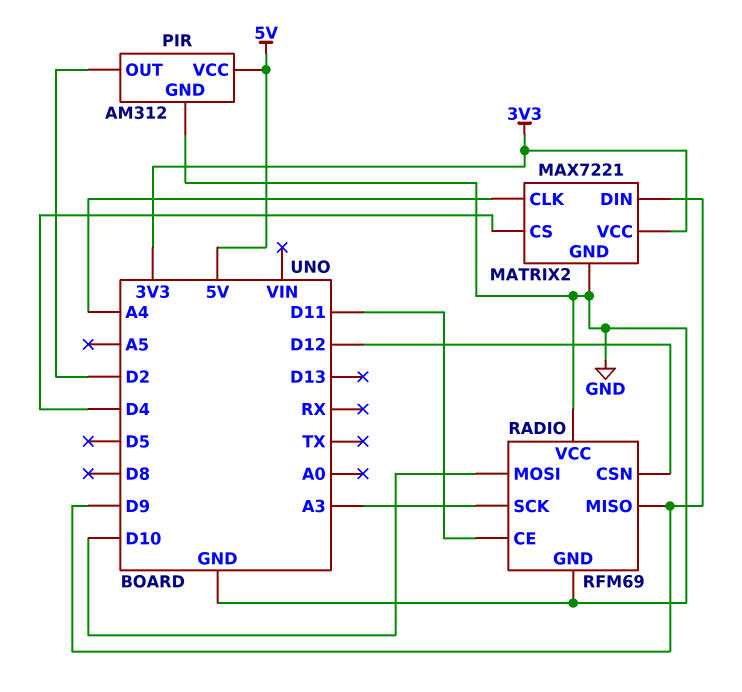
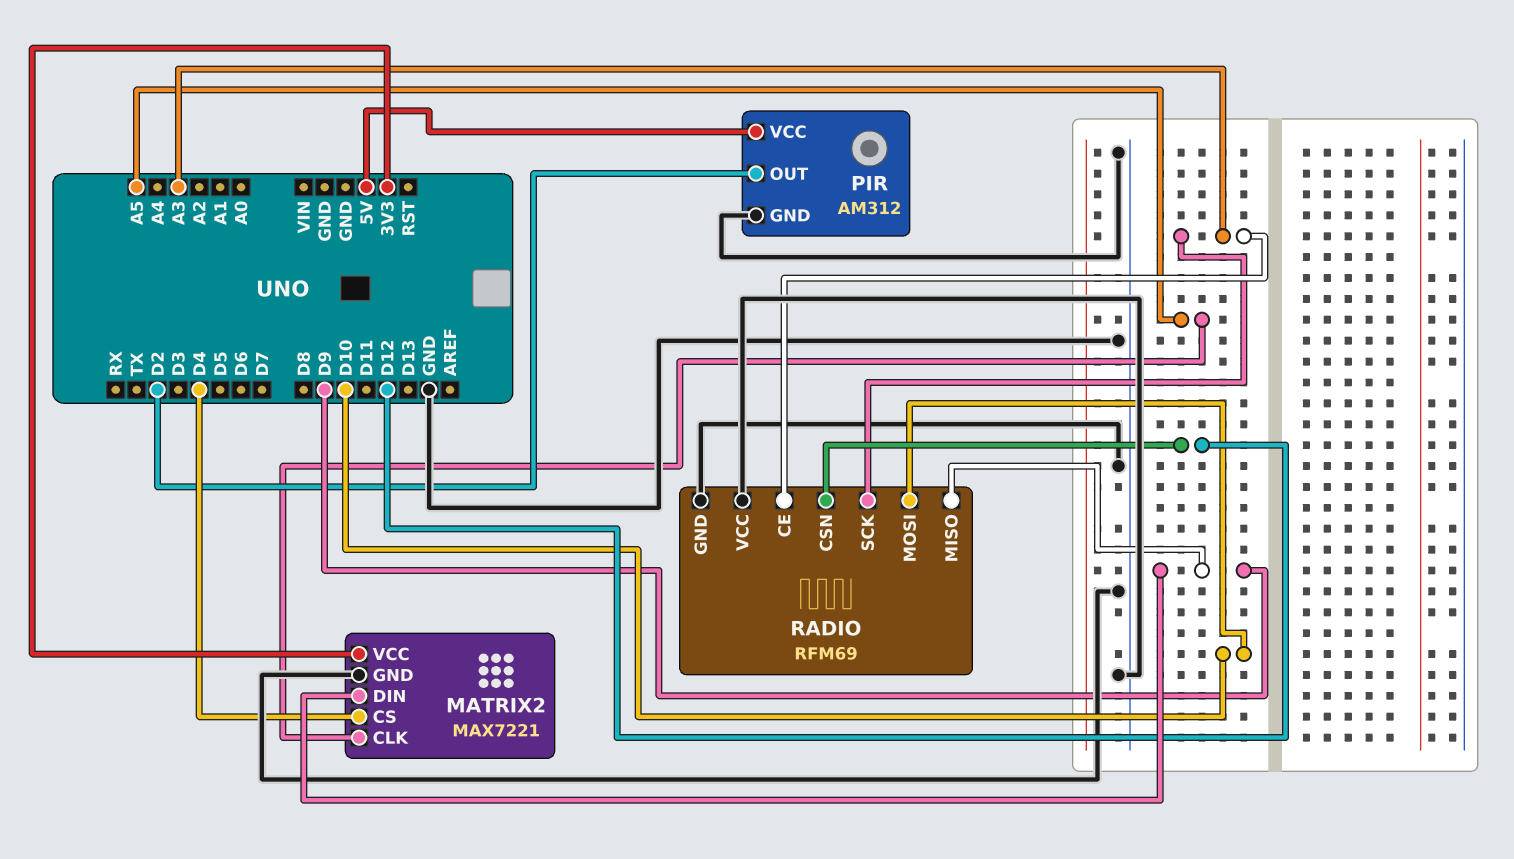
MATRIX2 pin CLK: A4 -> A5
RADIO pin CE: D11 -> A3

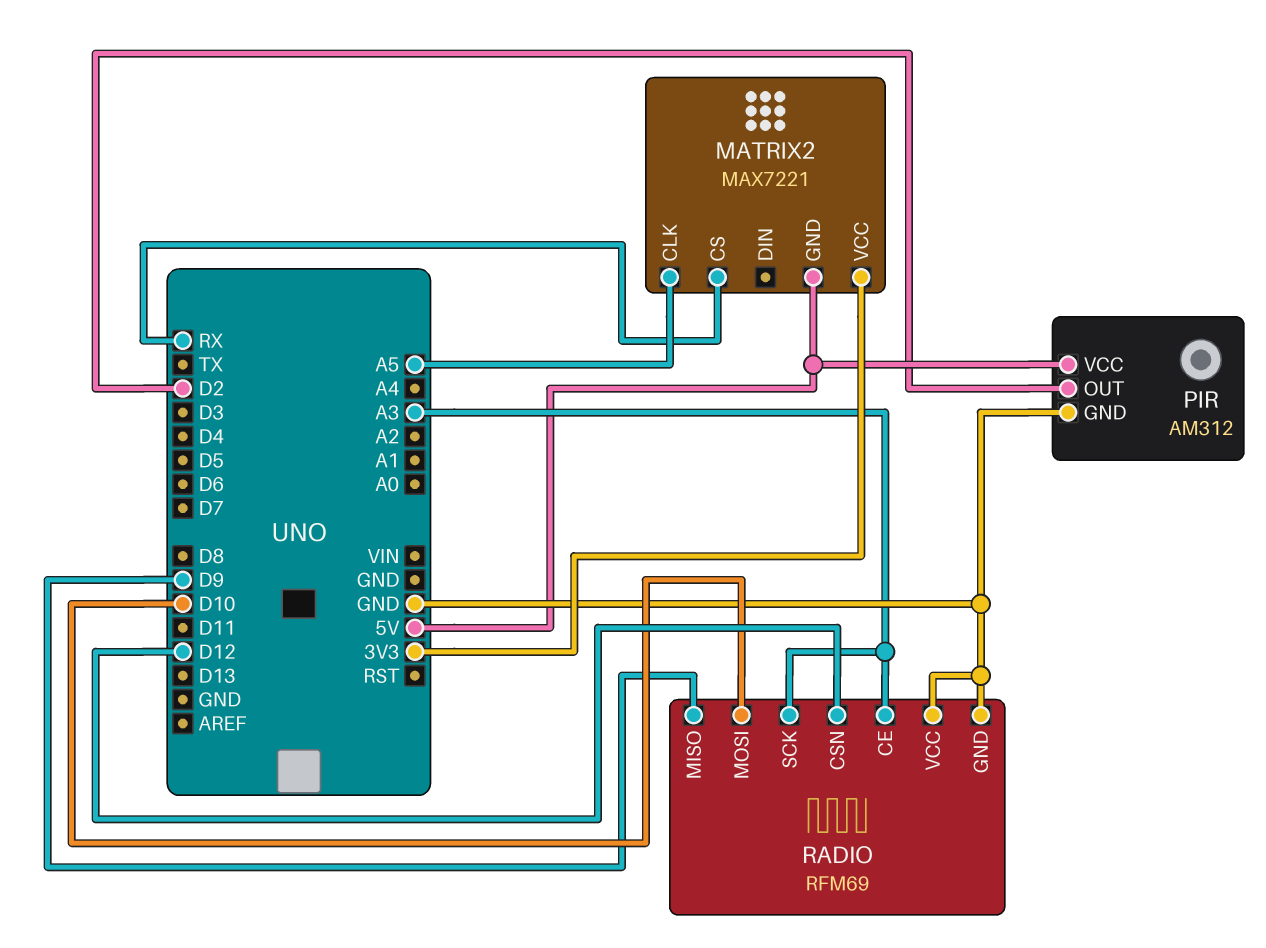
MATRIX2 pin CS: D4 -> RX
MATRIX2 pin DIN: D9 -> none
MATRIX2 pin GND: GND -> 5V

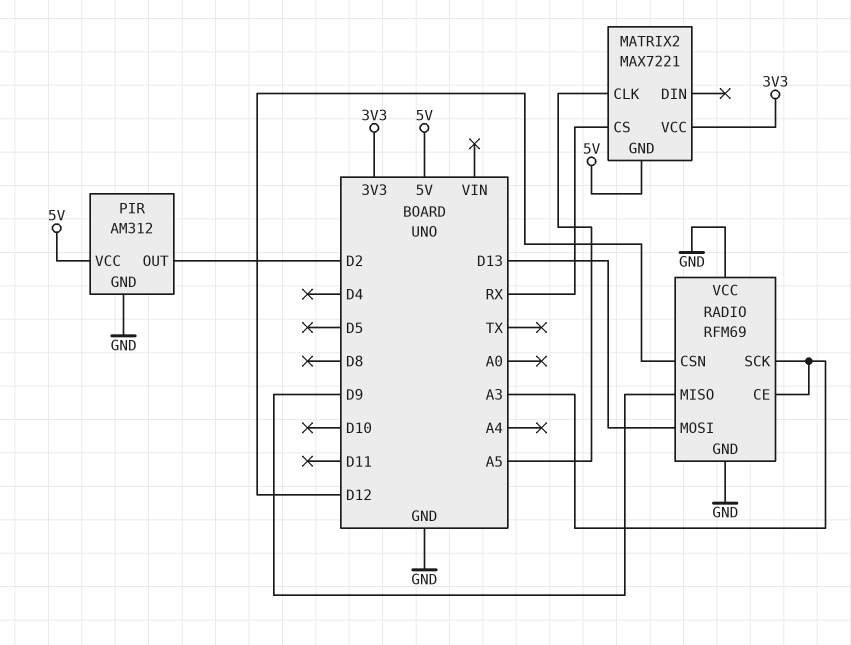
RADIO pin MOSI: D10 -> D13

